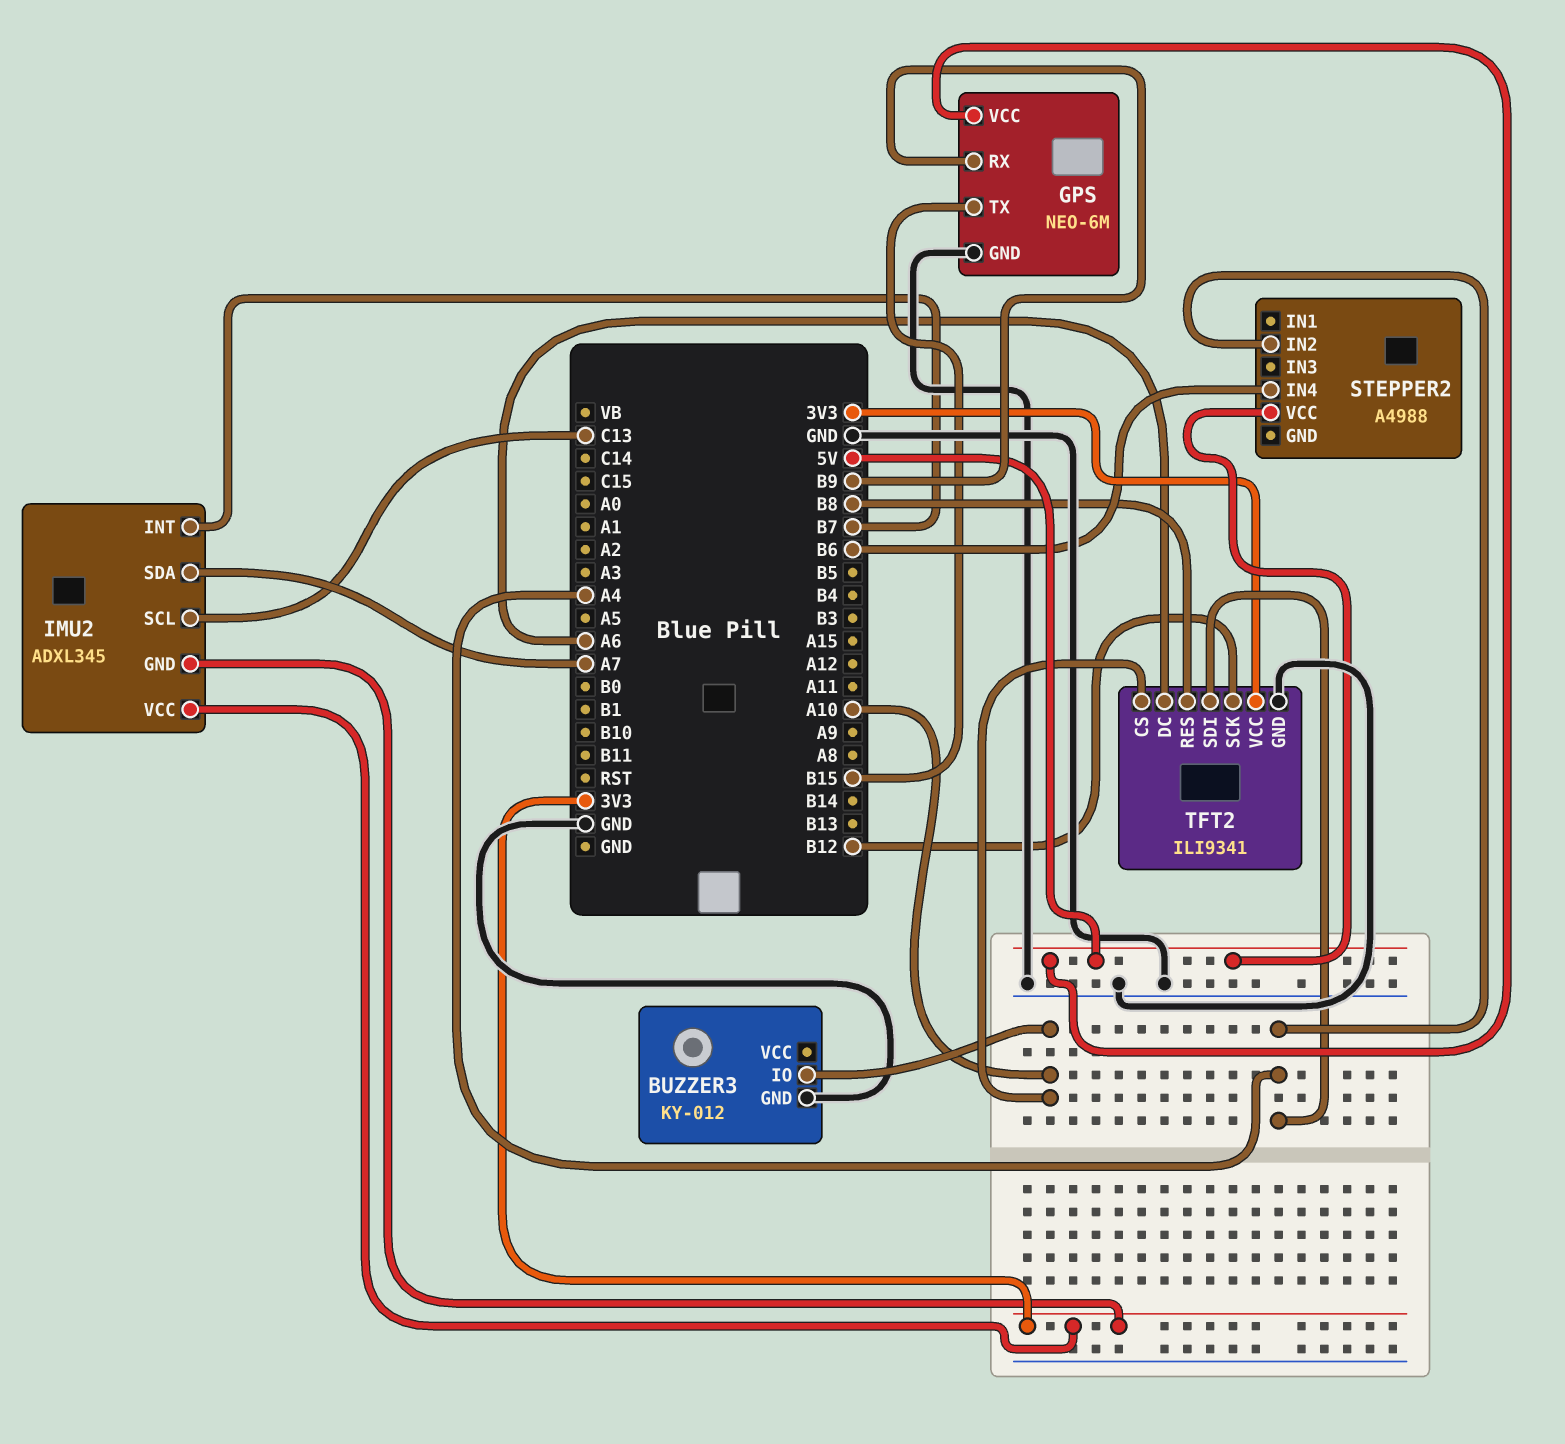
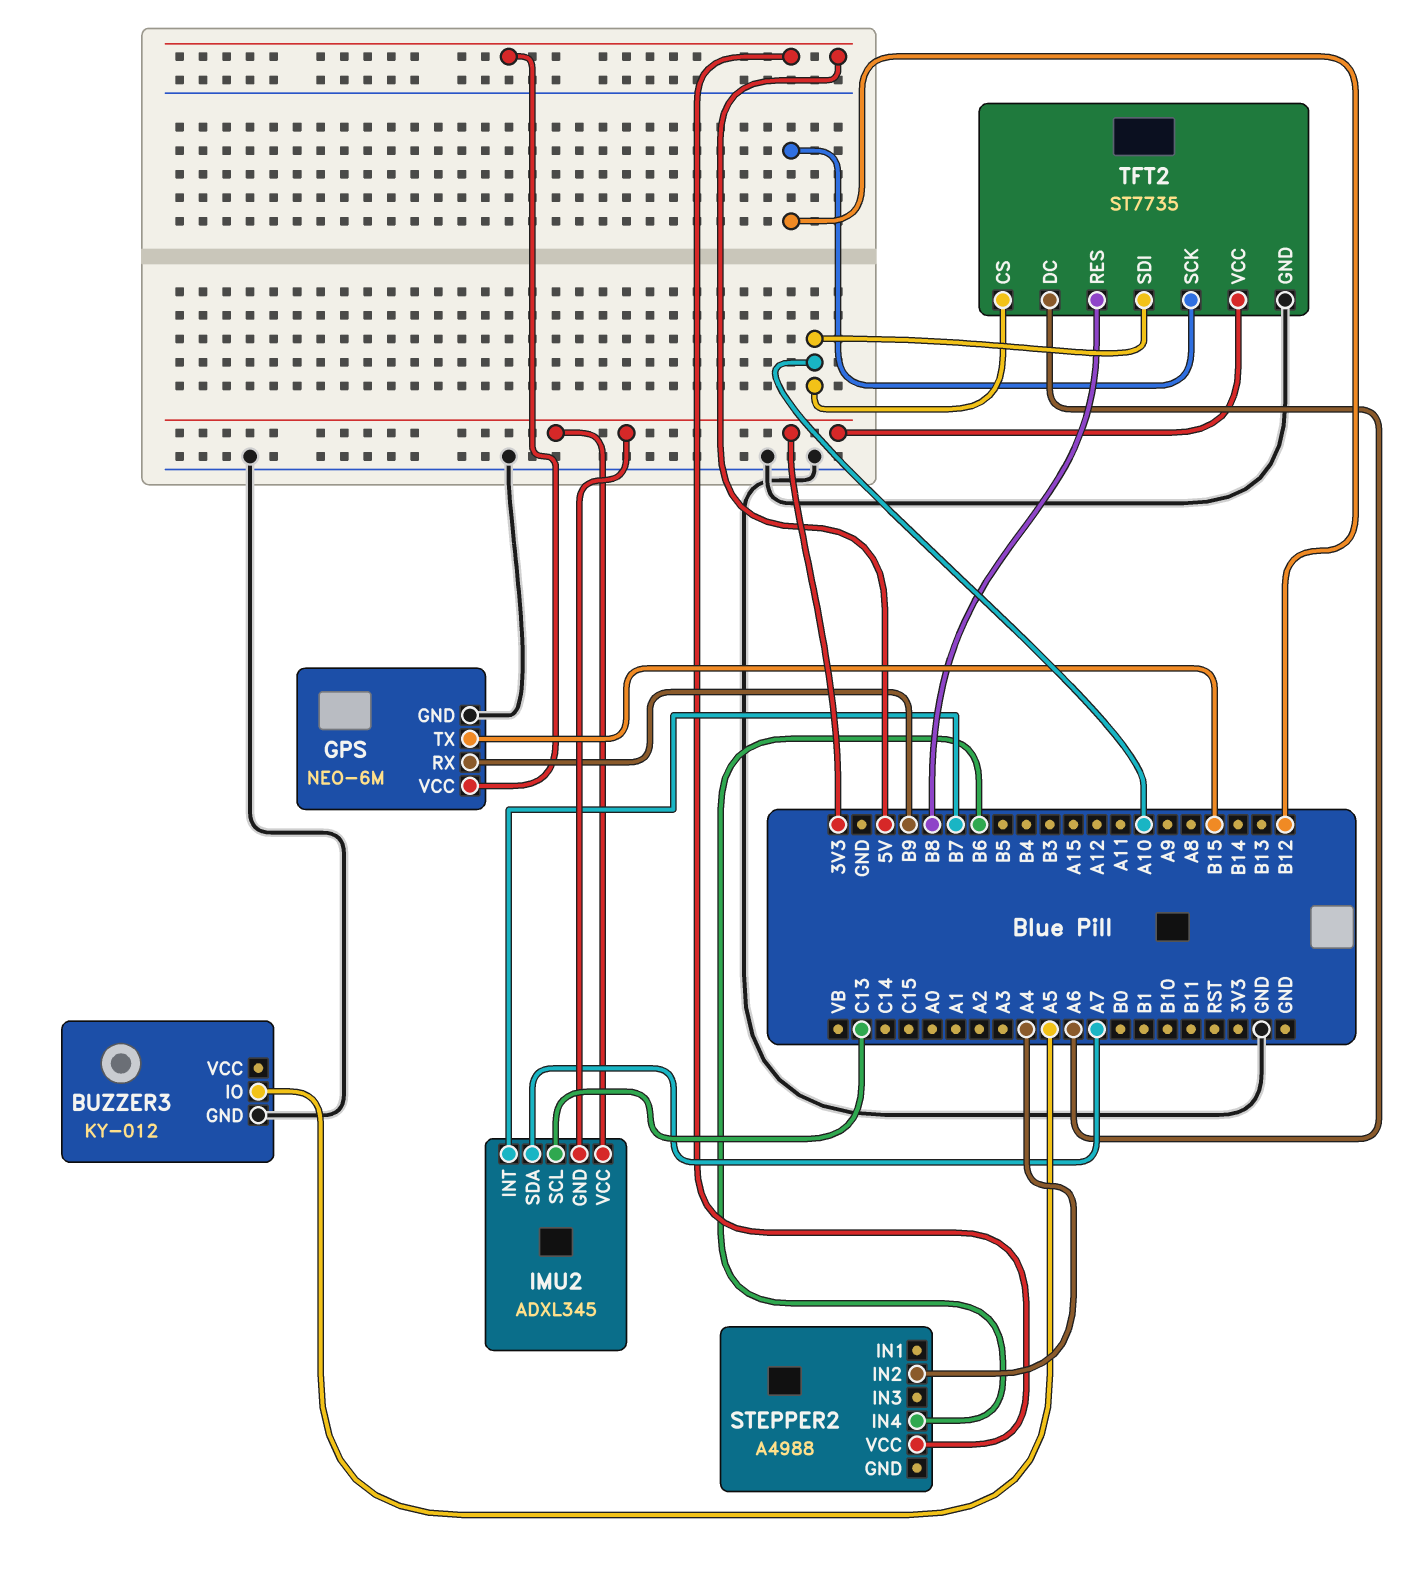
BUZZER3 pin IO: A10 -> A5
TFT2: ILI9341 -> ST7735
TFT2 pin SDI: A4 -> A10

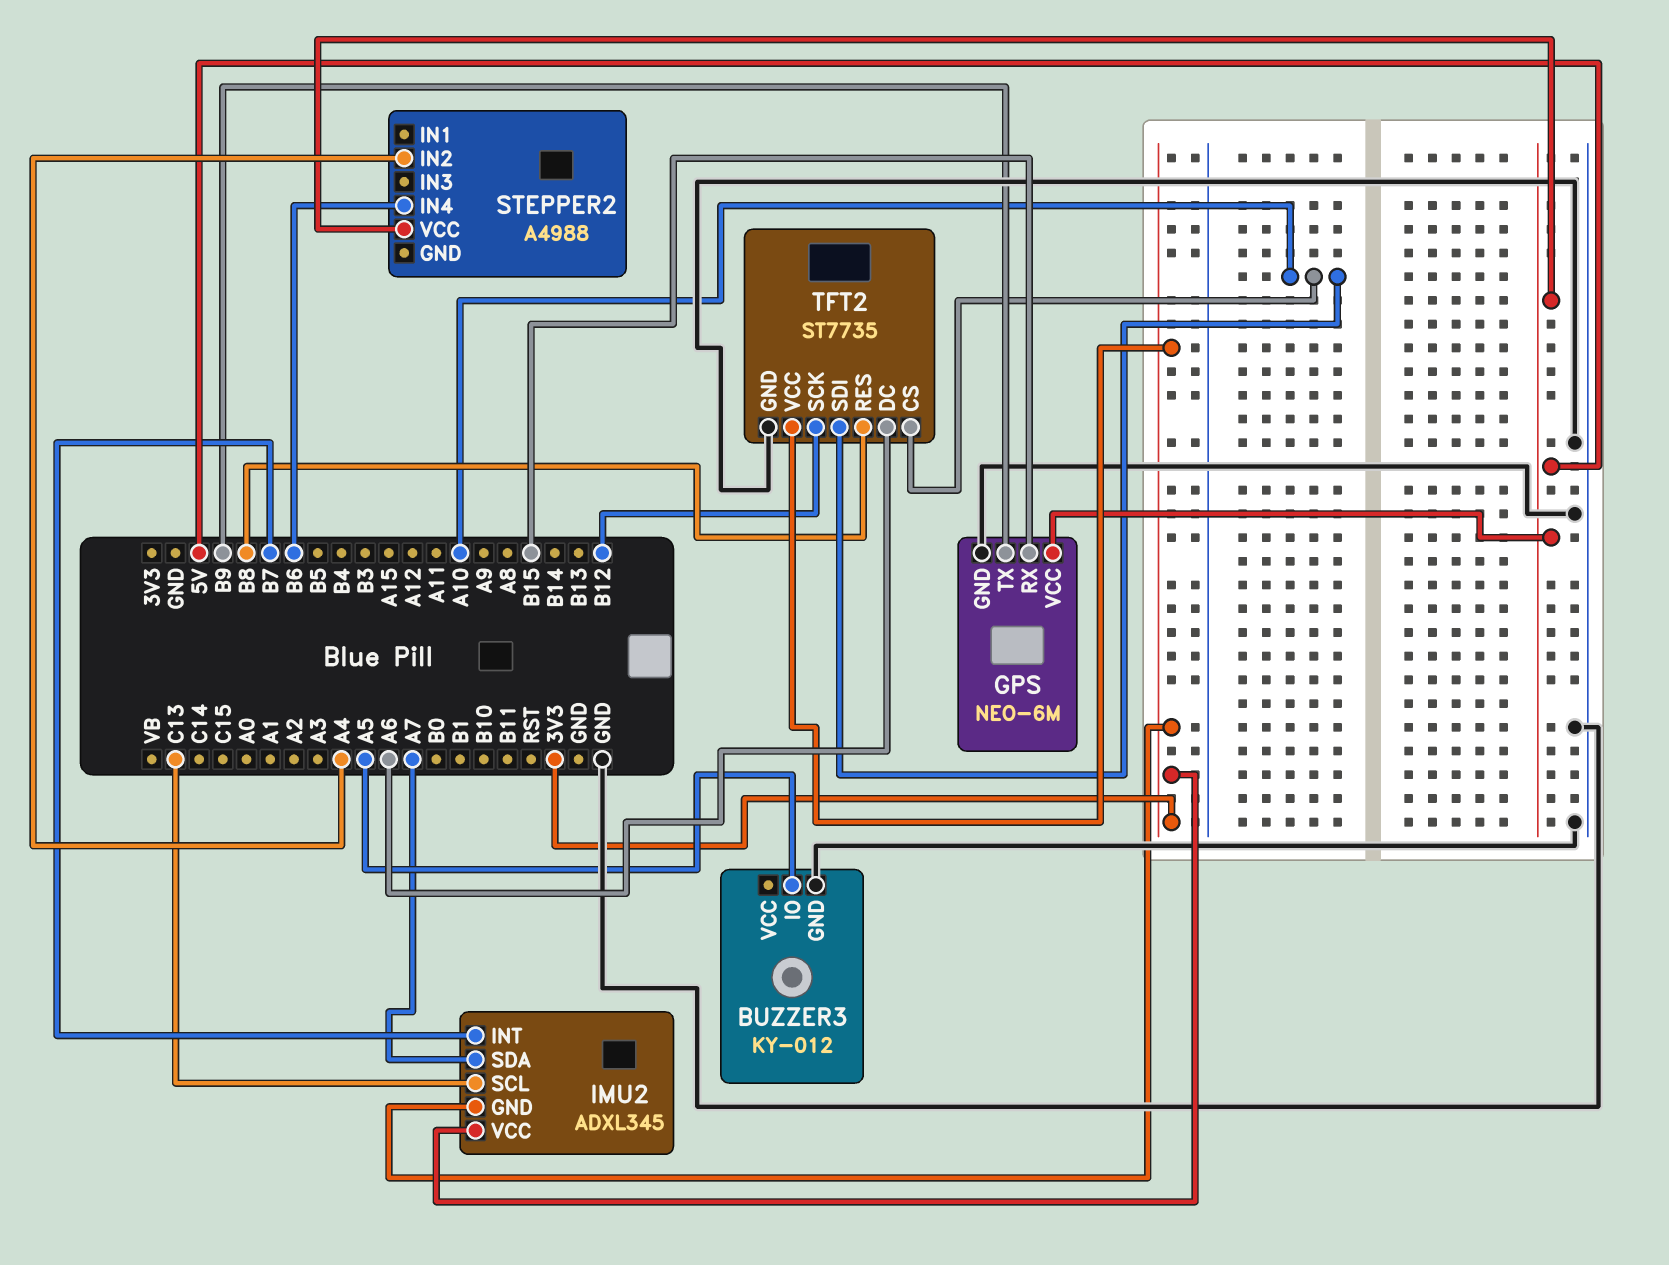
GPS pin RX: B9 -> B15
GPS pin TX: B15 -> B9

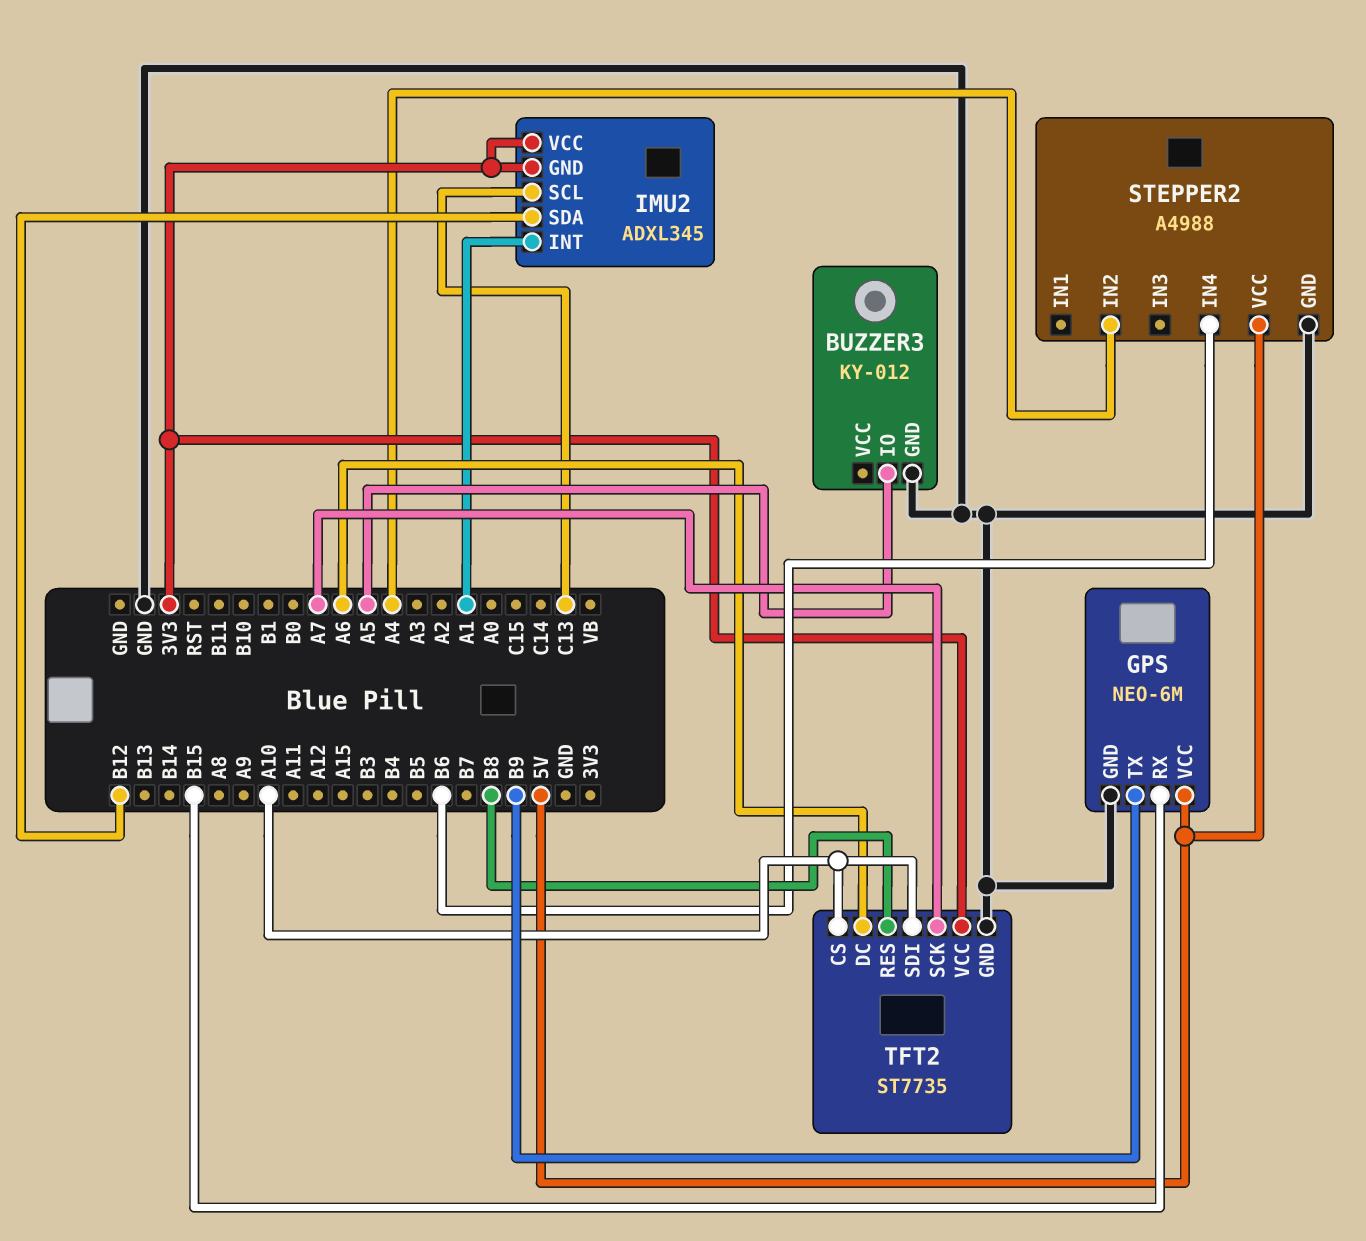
IMU2 pin INT: B7 -> A1
IMU2 pin SDA: A7 -> B12
STEPPER2 pin GND: none -> GND
TFT2 pin SCK: B12 -> A7

